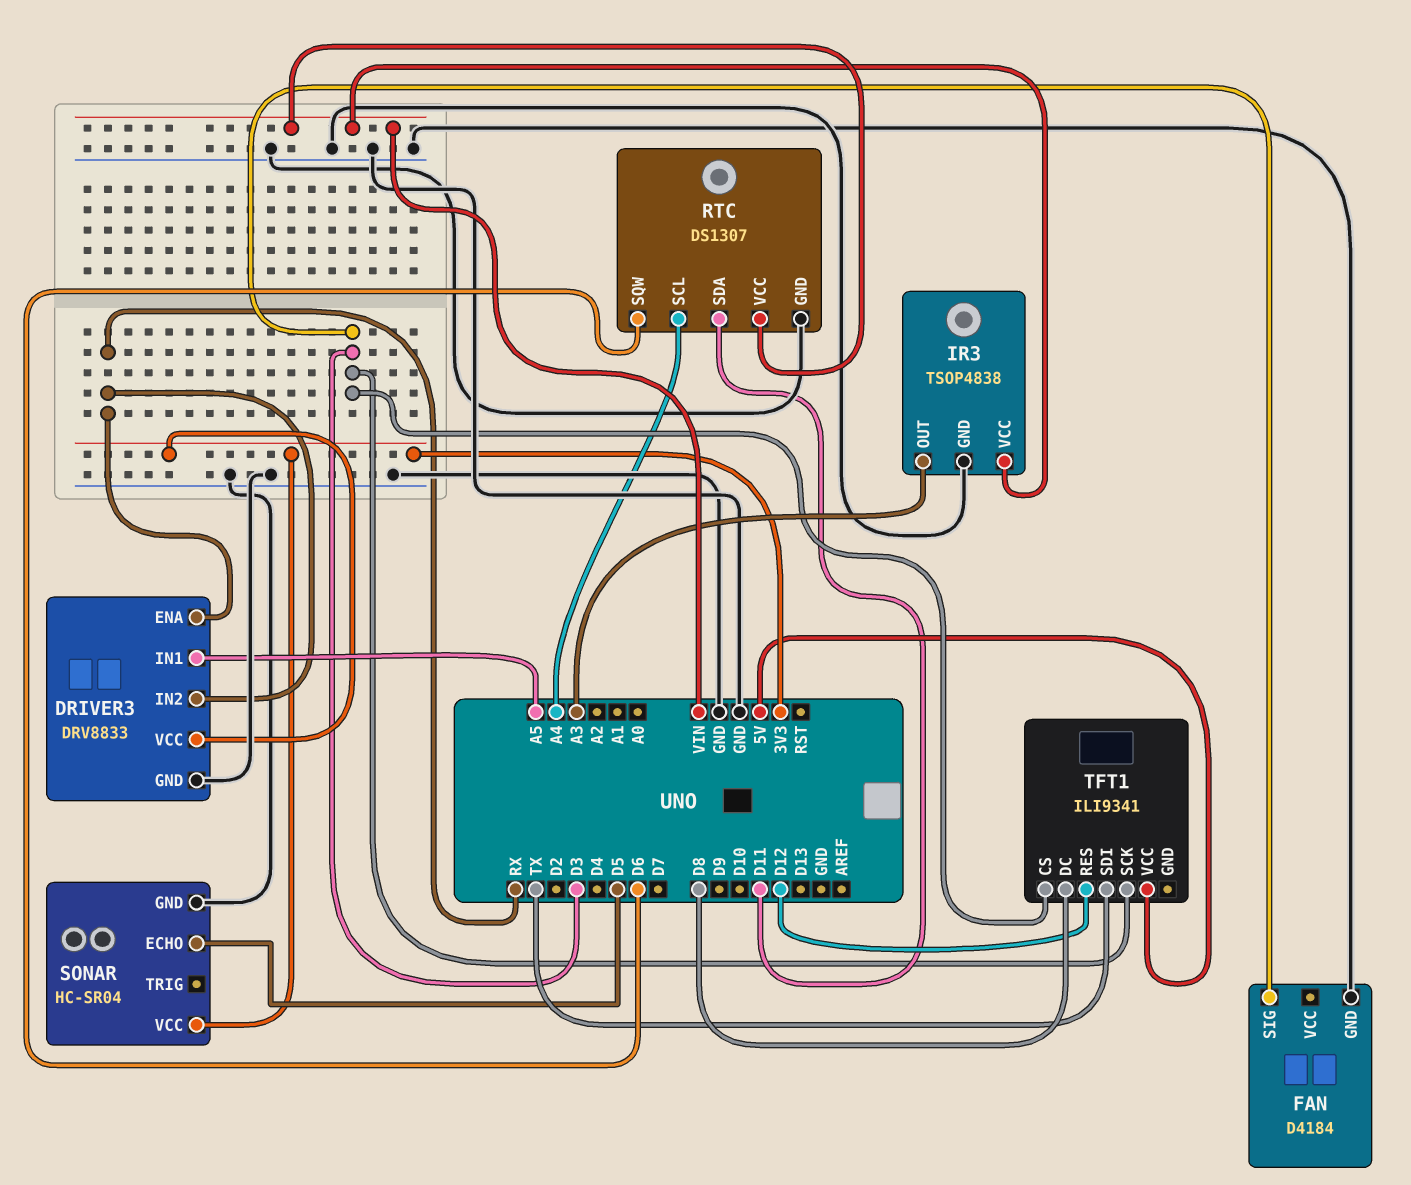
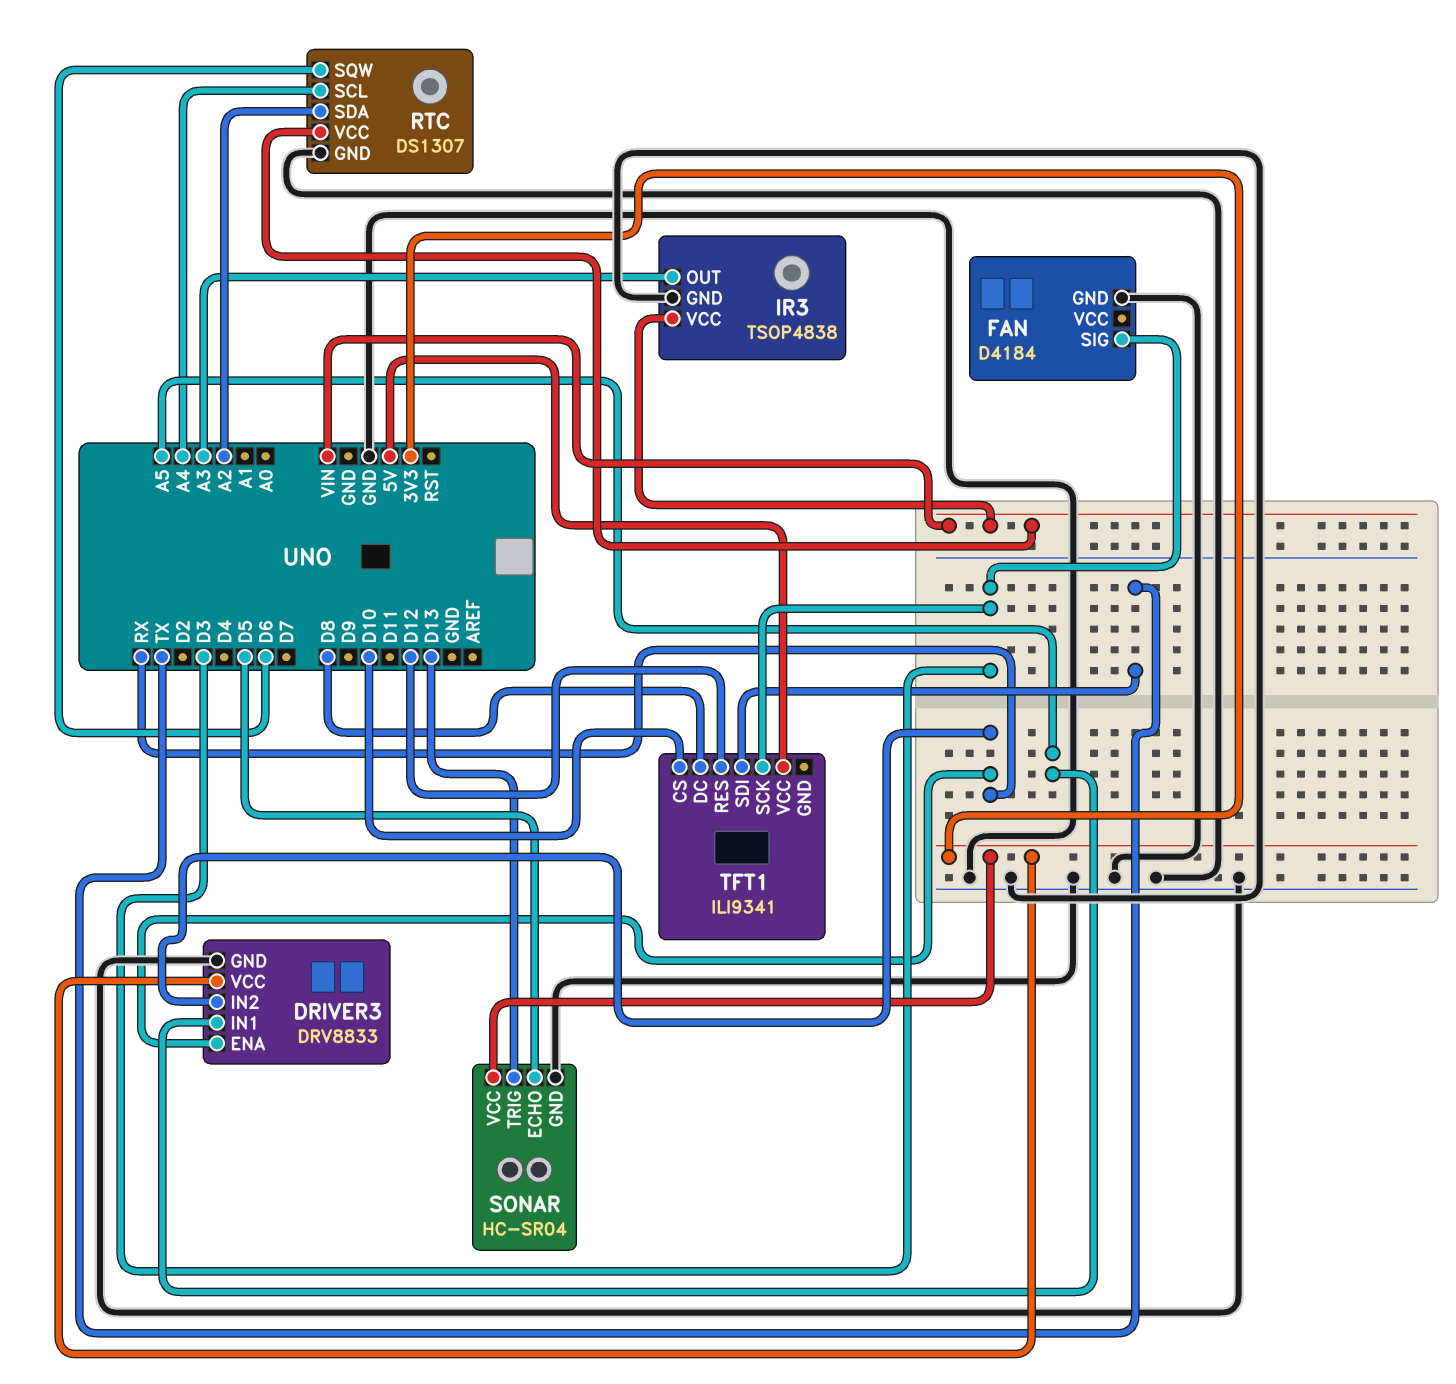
RTC pin SDA: D11 -> A2
SONAR pin TRIG: none -> D13
TFT1 pin CS: D3 -> D10

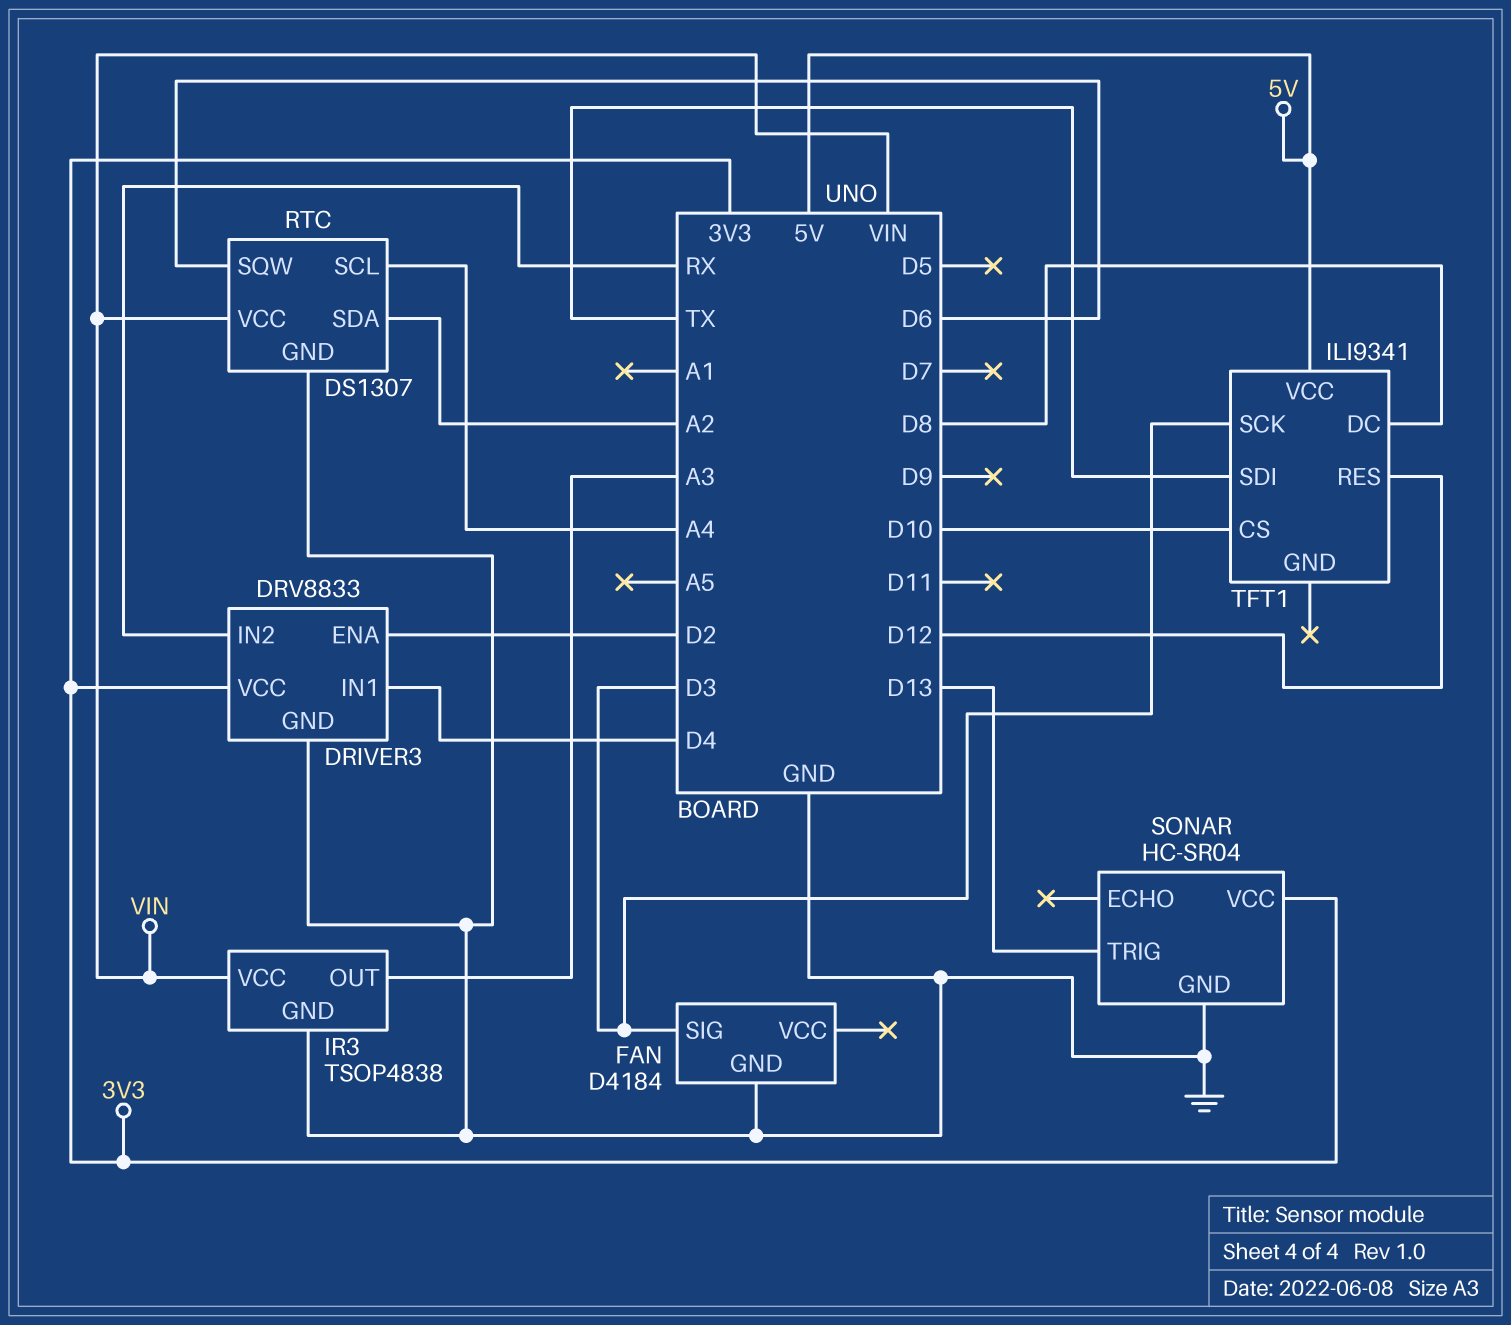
DRIVER3 pin ENA: RX -> D2
DRIVER3 pin IN1: A5 -> D4
SONAR pin ECHO: D5 -> none

